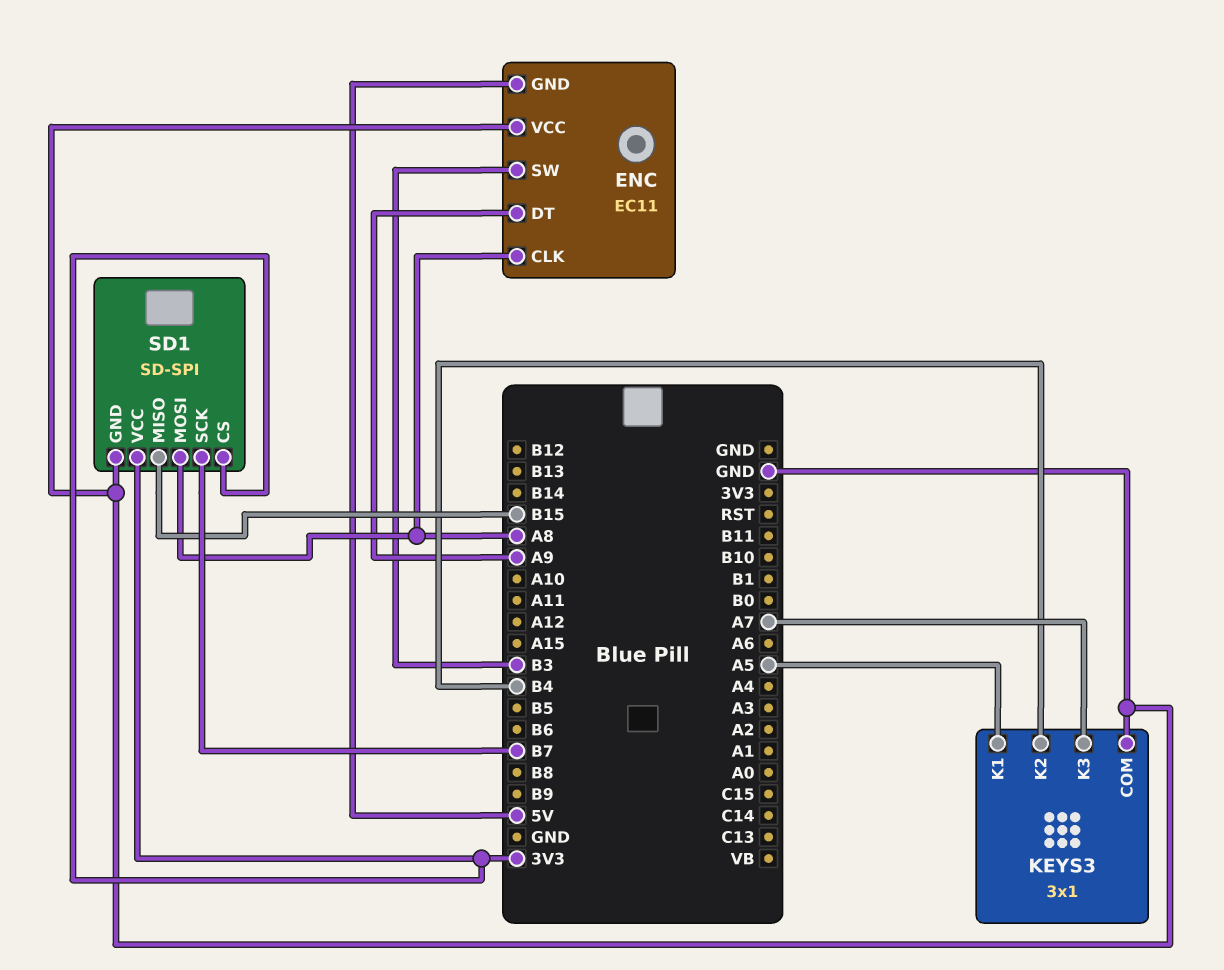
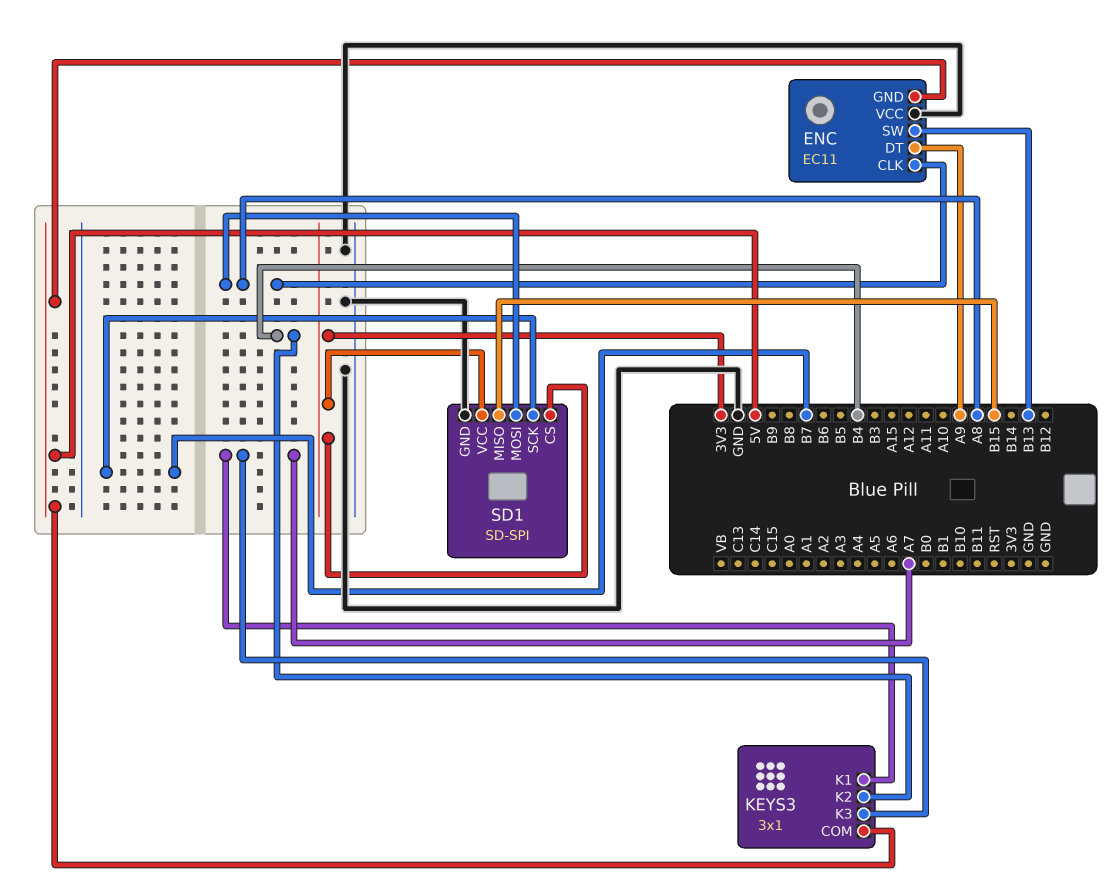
ENC pin SW: B3 -> B13
KEYS3 pin COM: GND -> 5V
KEYS3 pin K1: A5 -> A7

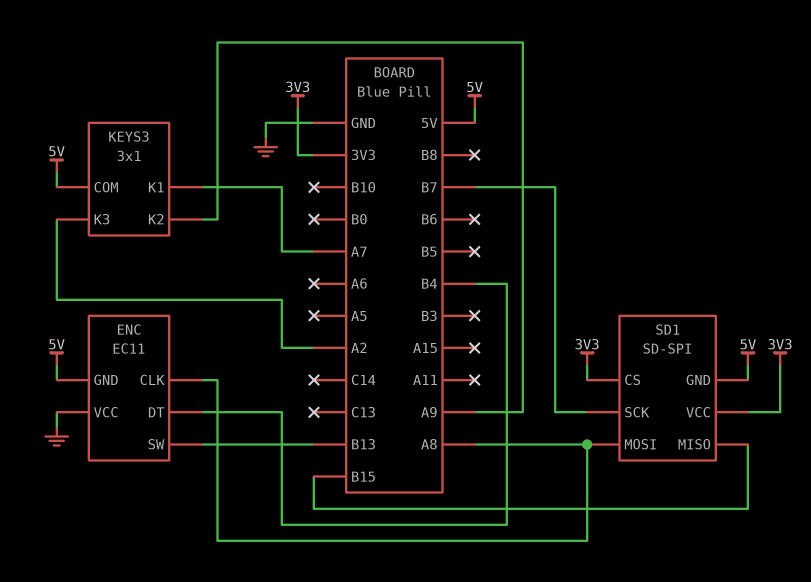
ENC pin DT: A9 -> B4
KEYS3 pin K2: B4 -> A9
KEYS3 pin K3: A7 -> A2
SD1 pin GND: GND -> 5V

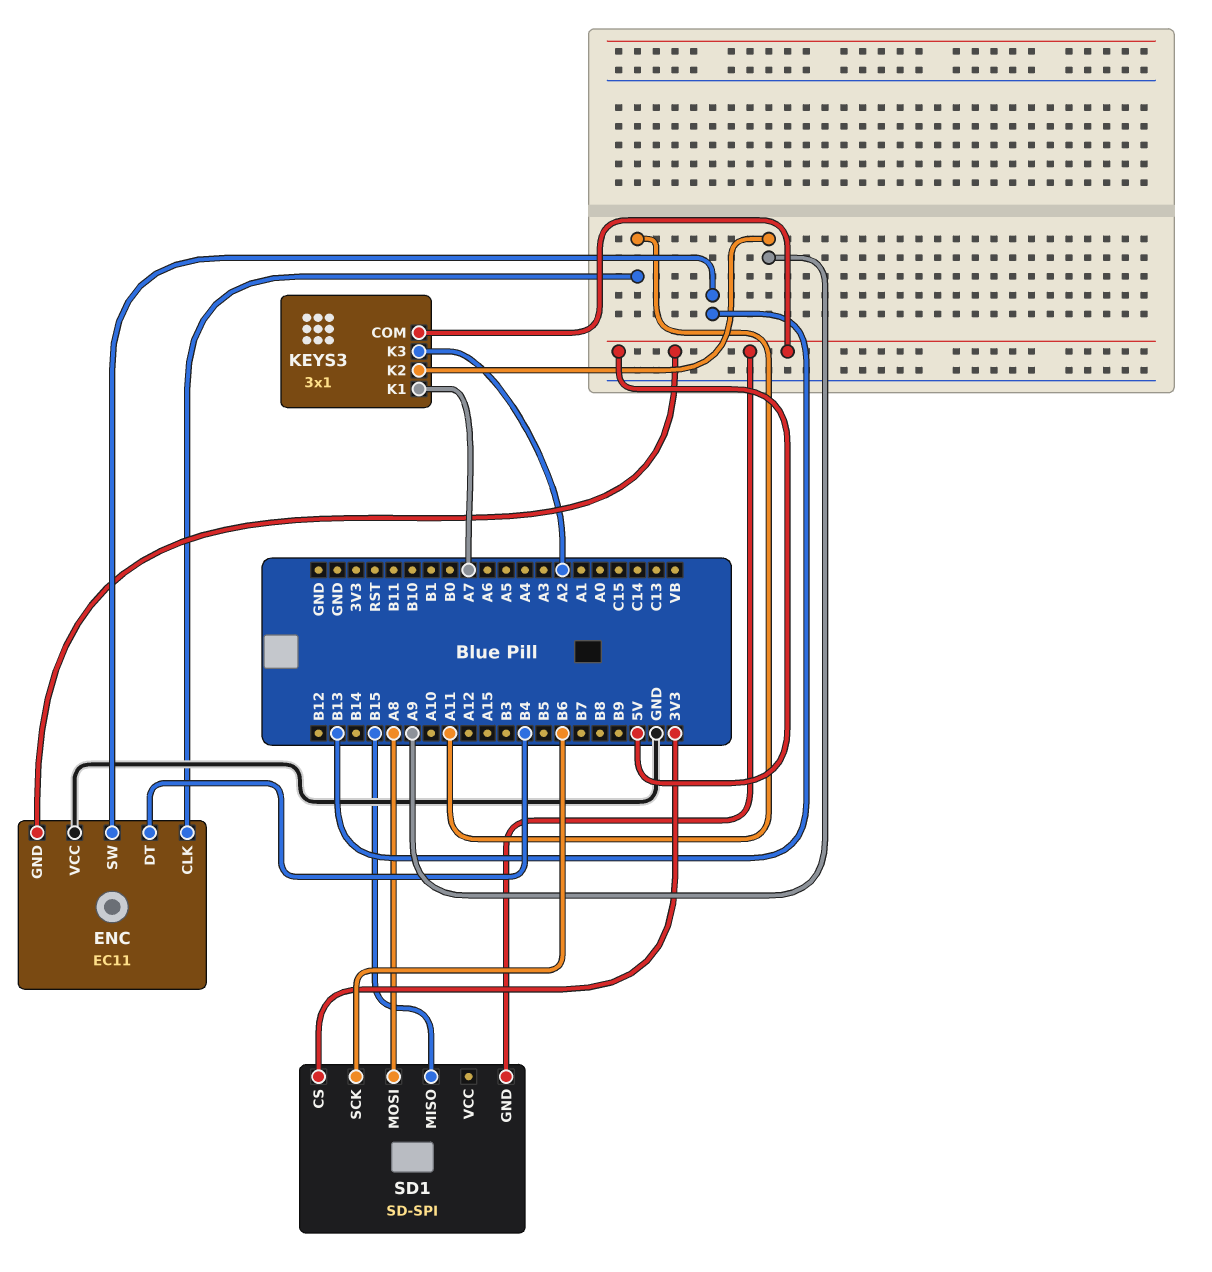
ENC pin CLK: A8 -> A11
SD1 pin SCK: B7 -> B6
SD1 pin VCC: 3V3 -> none

